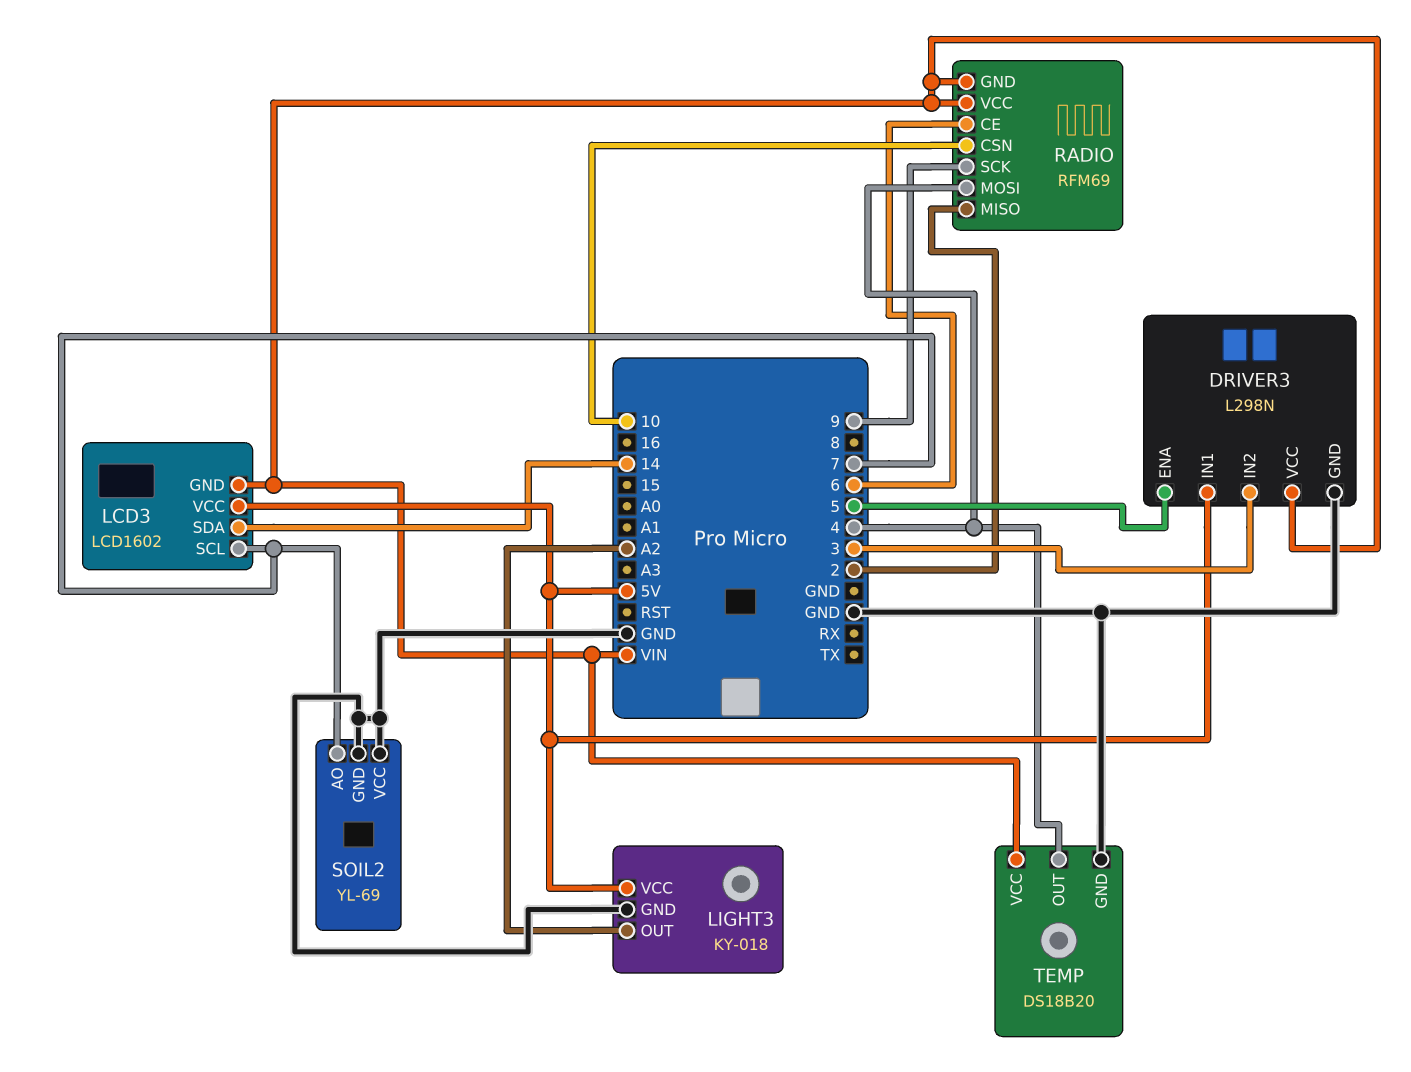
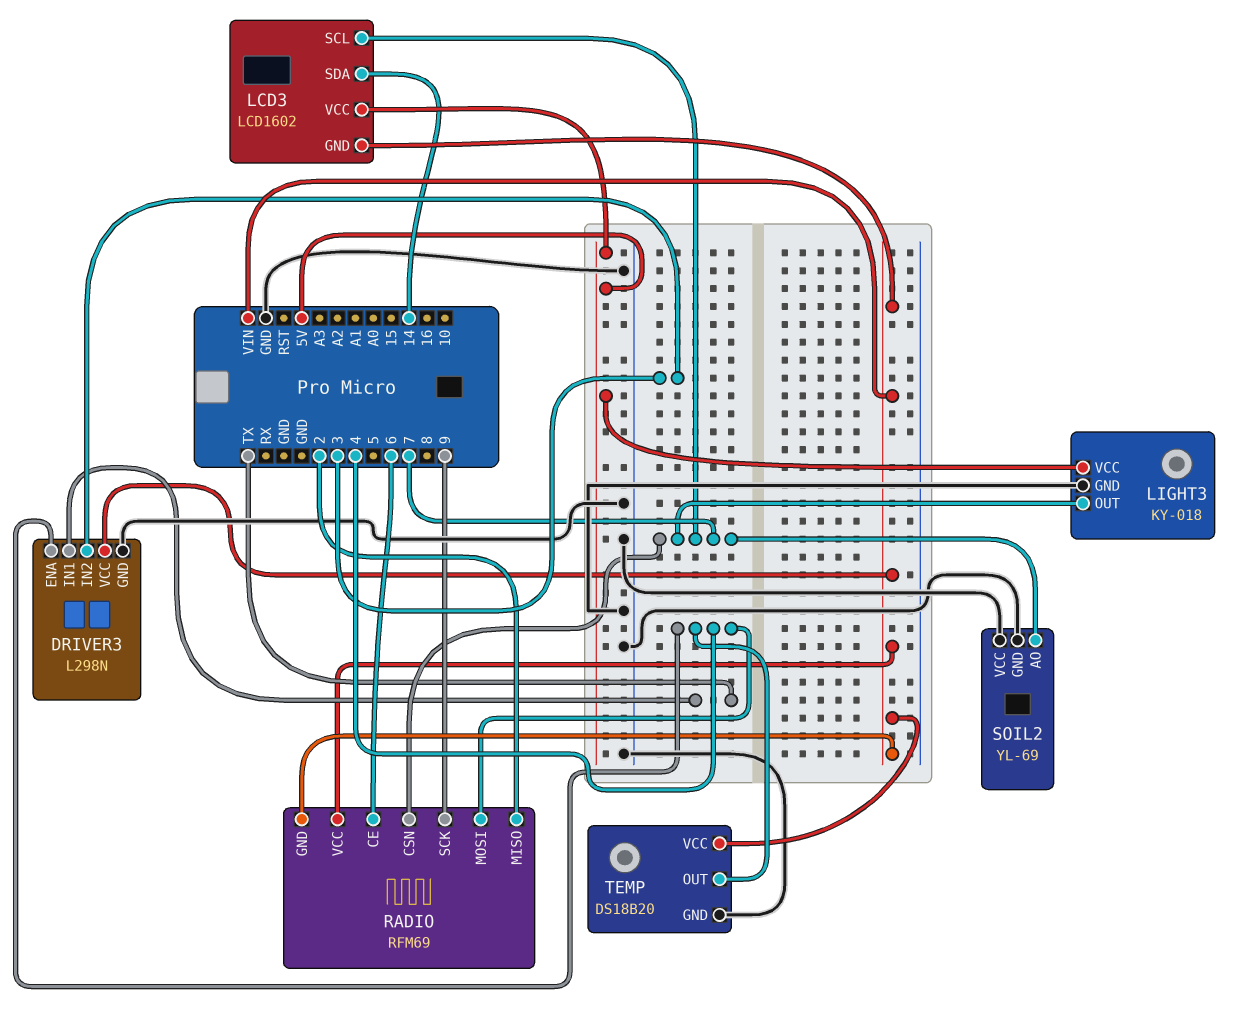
DRIVER3 pin ENA: 5 -> 4
DRIVER3 pin IN1: 5V -> TX
LIGHT3 pin OUT: A2 -> 7
RADIO pin CSN: 10 -> 7

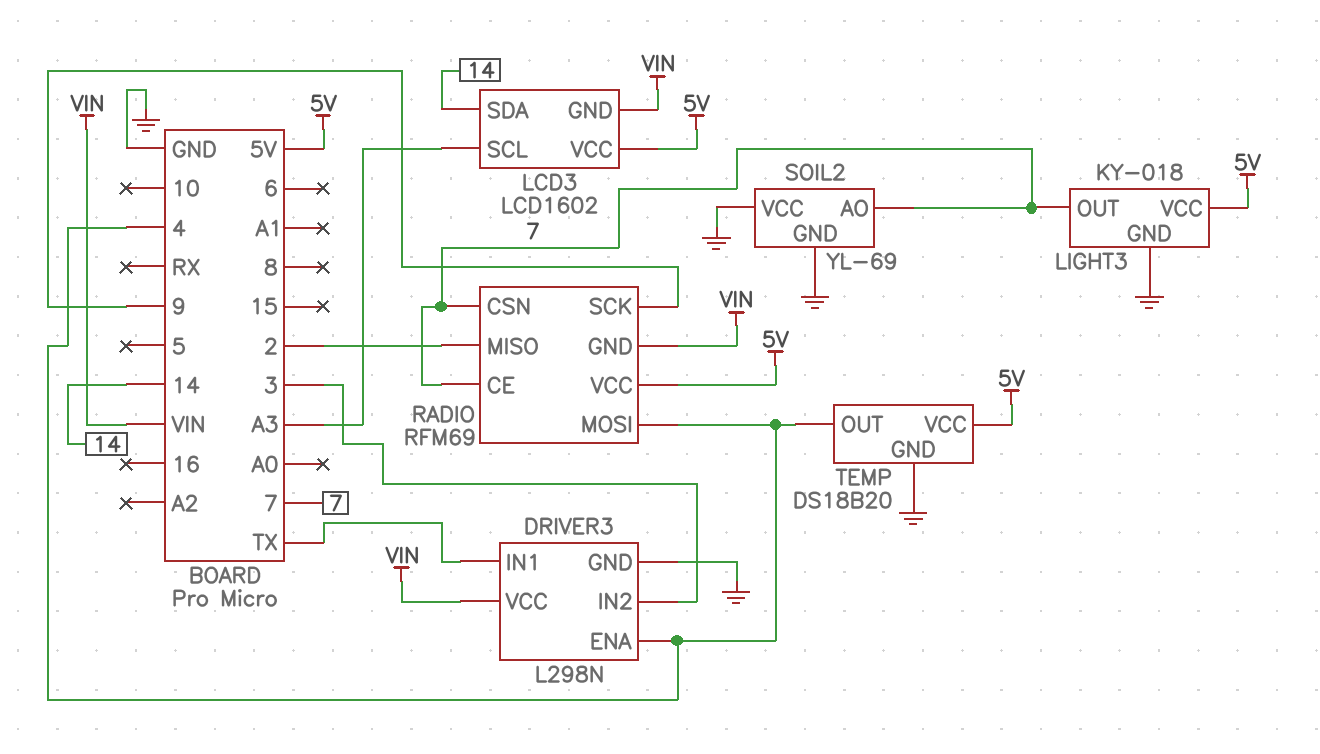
LCD3 pin SCL: 7 -> A3
RADIO pin CE: 6 -> 7
RADIO pin VCC: VIN -> 5V
TEMP pin VCC: VIN -> 5V

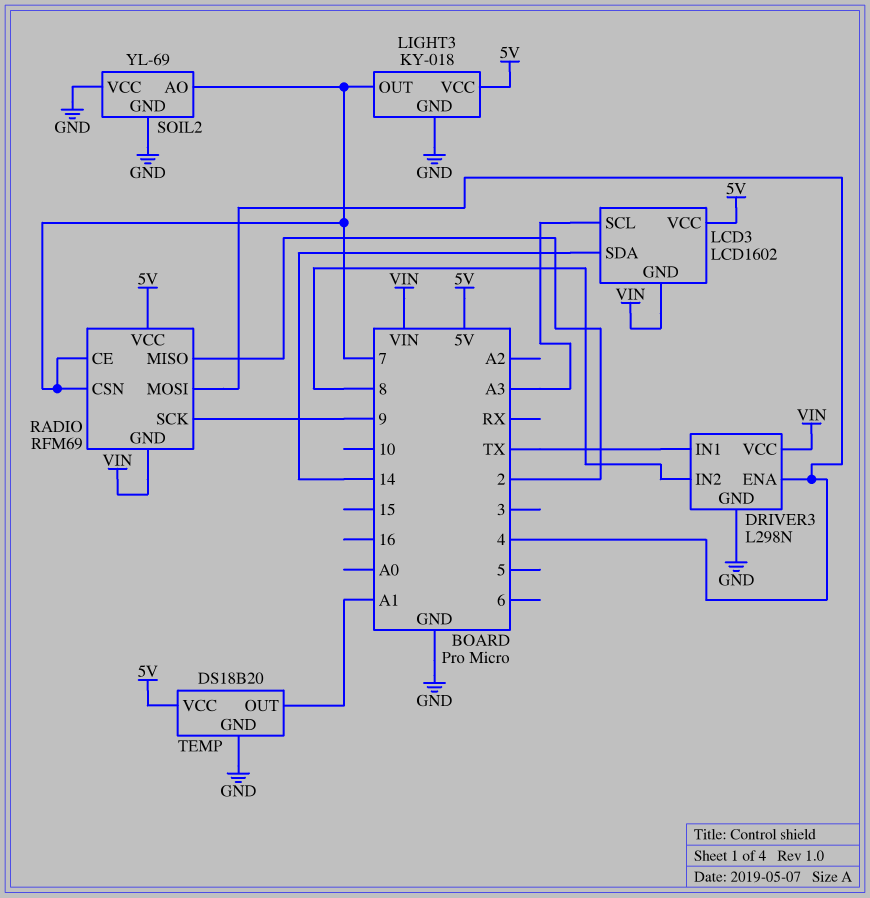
DRIVER3 pin IN2: 3 -> 8
TEMP pin OUT: 4 -> A1

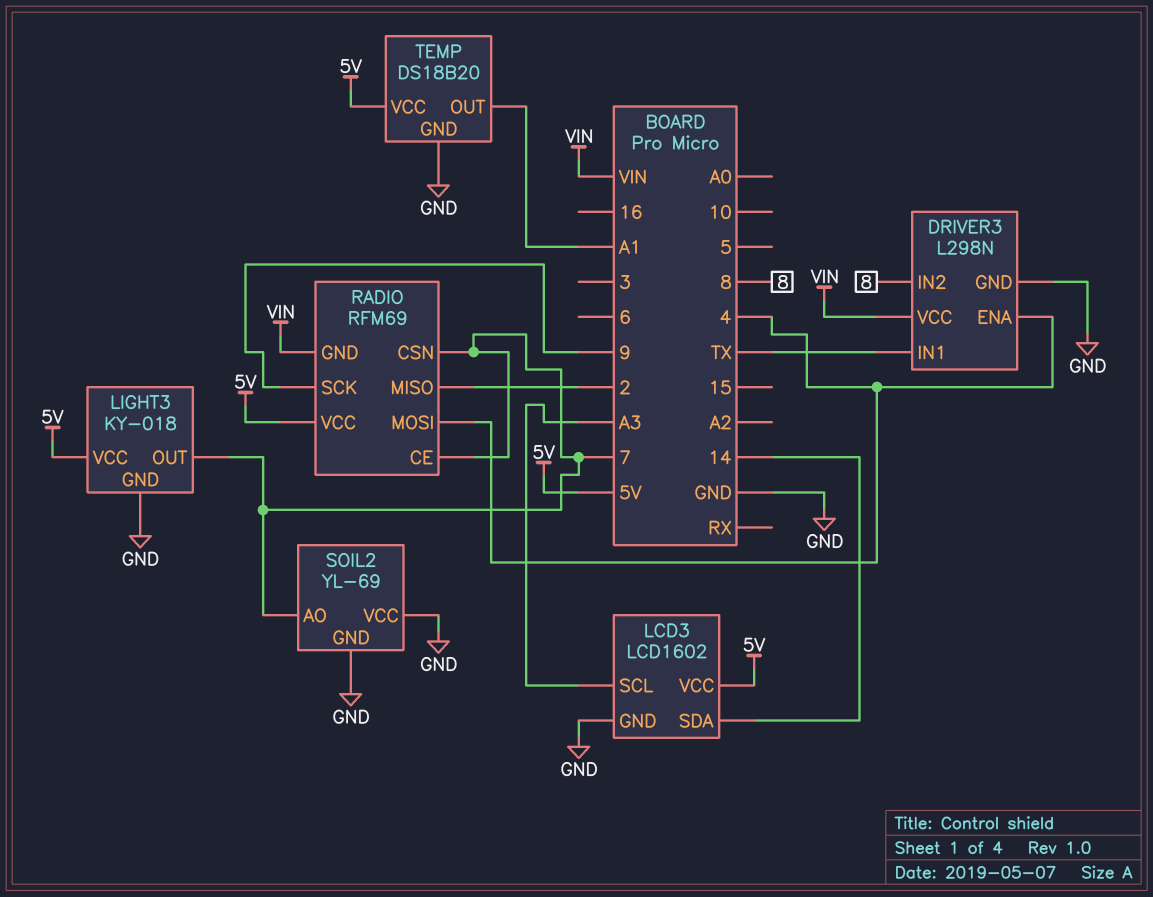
LCD3 pin GND: VIN -> GND

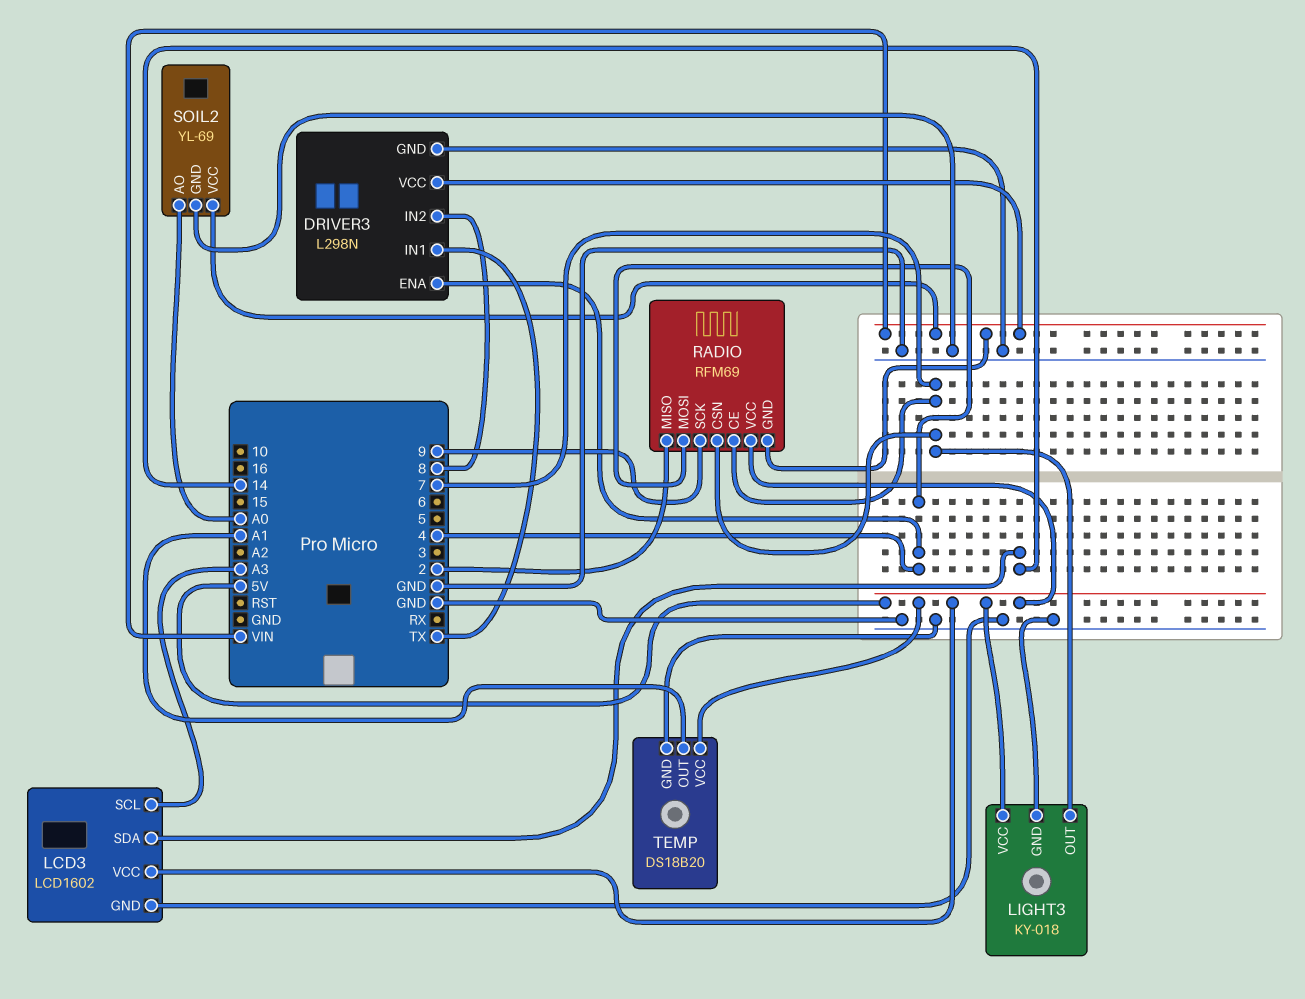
SOIL2 pin AO: 7 -> A0
SOIL2 pin VCC: GND -> VIN

